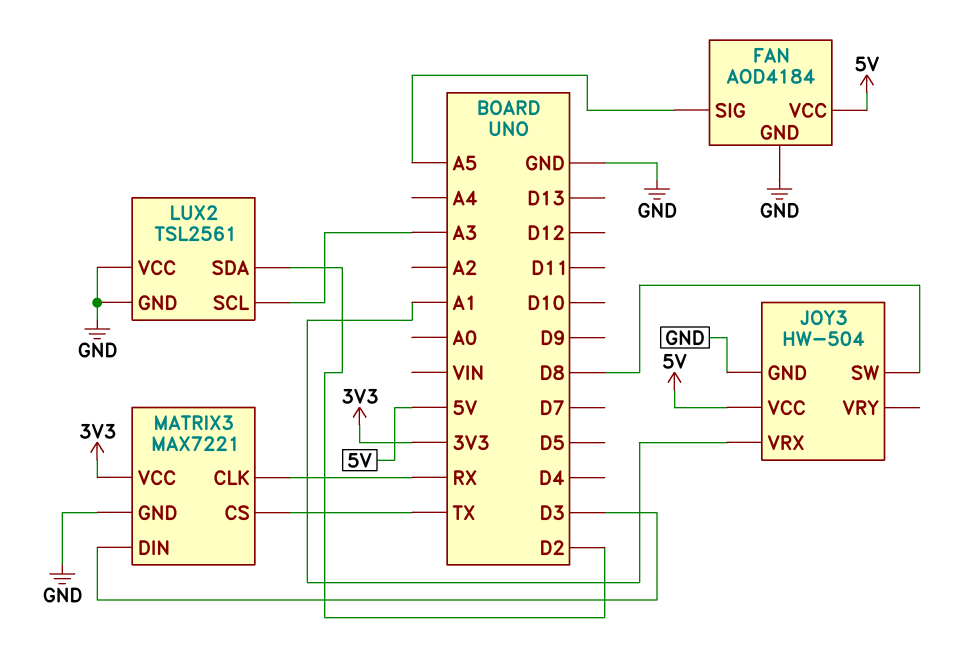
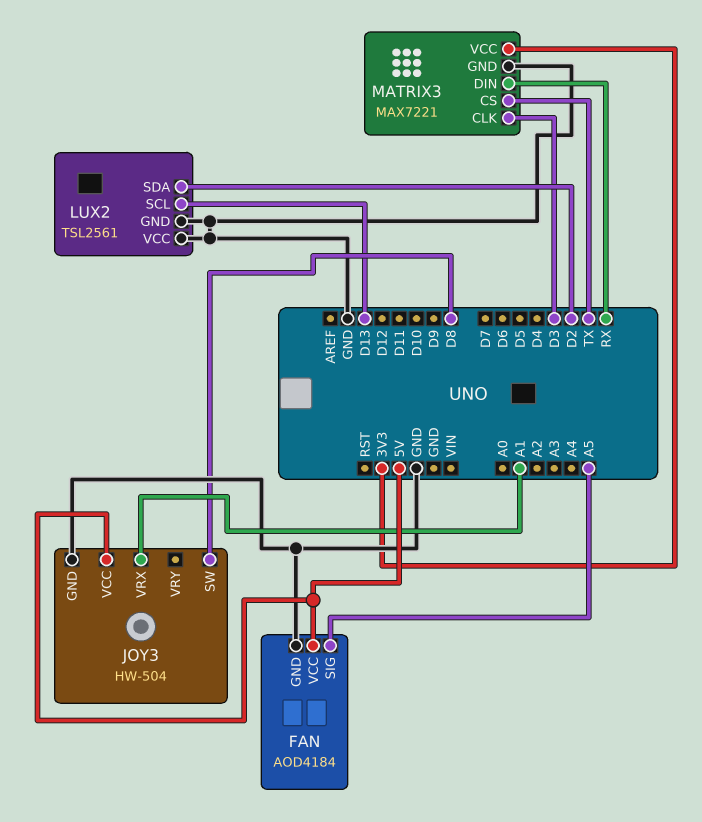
LUX2 pin SCL: A3 -> D13
MATRIX3 pin CLK: RX -> D3
MATRIX3 pin DIN: D3 -> RX

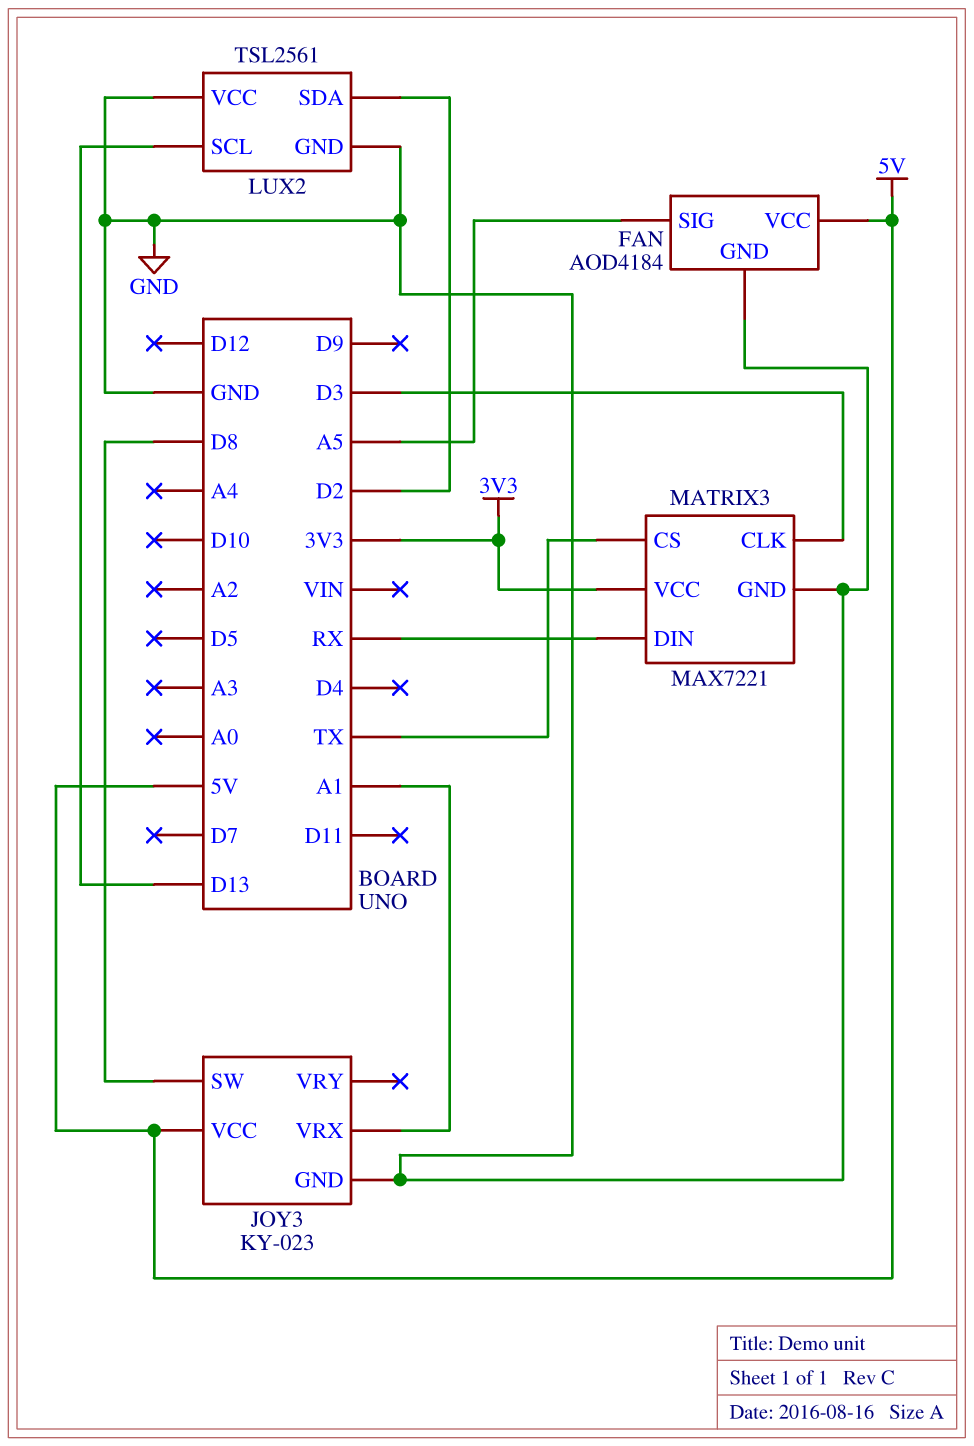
JOY3: HW-504 -> KY-023

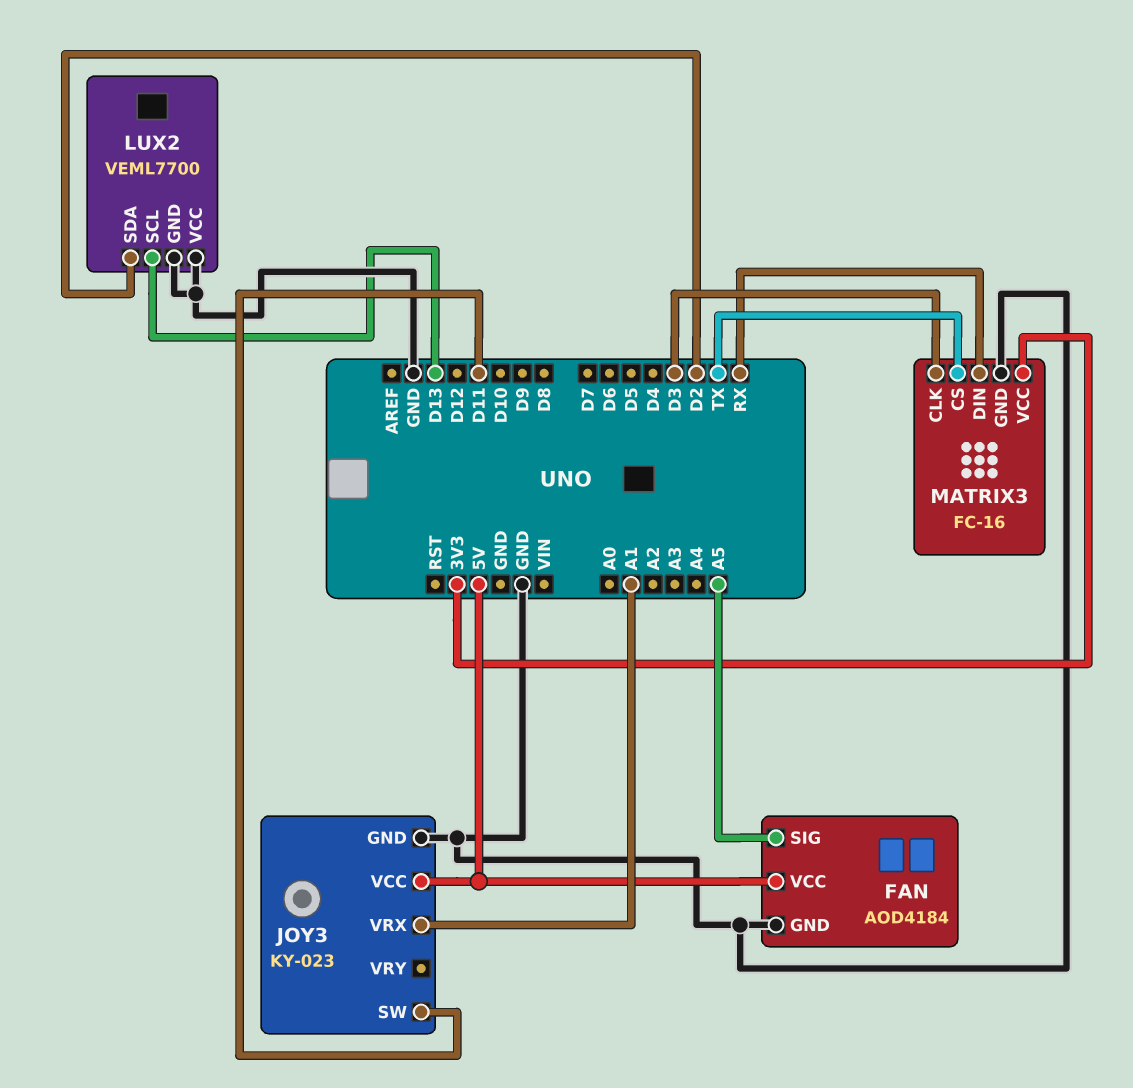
JOY3 pin SW: D8 -> D11
LUX2: TSL2561 -> VEML7700
MATRIX3: MAX7221 -> FC-16

